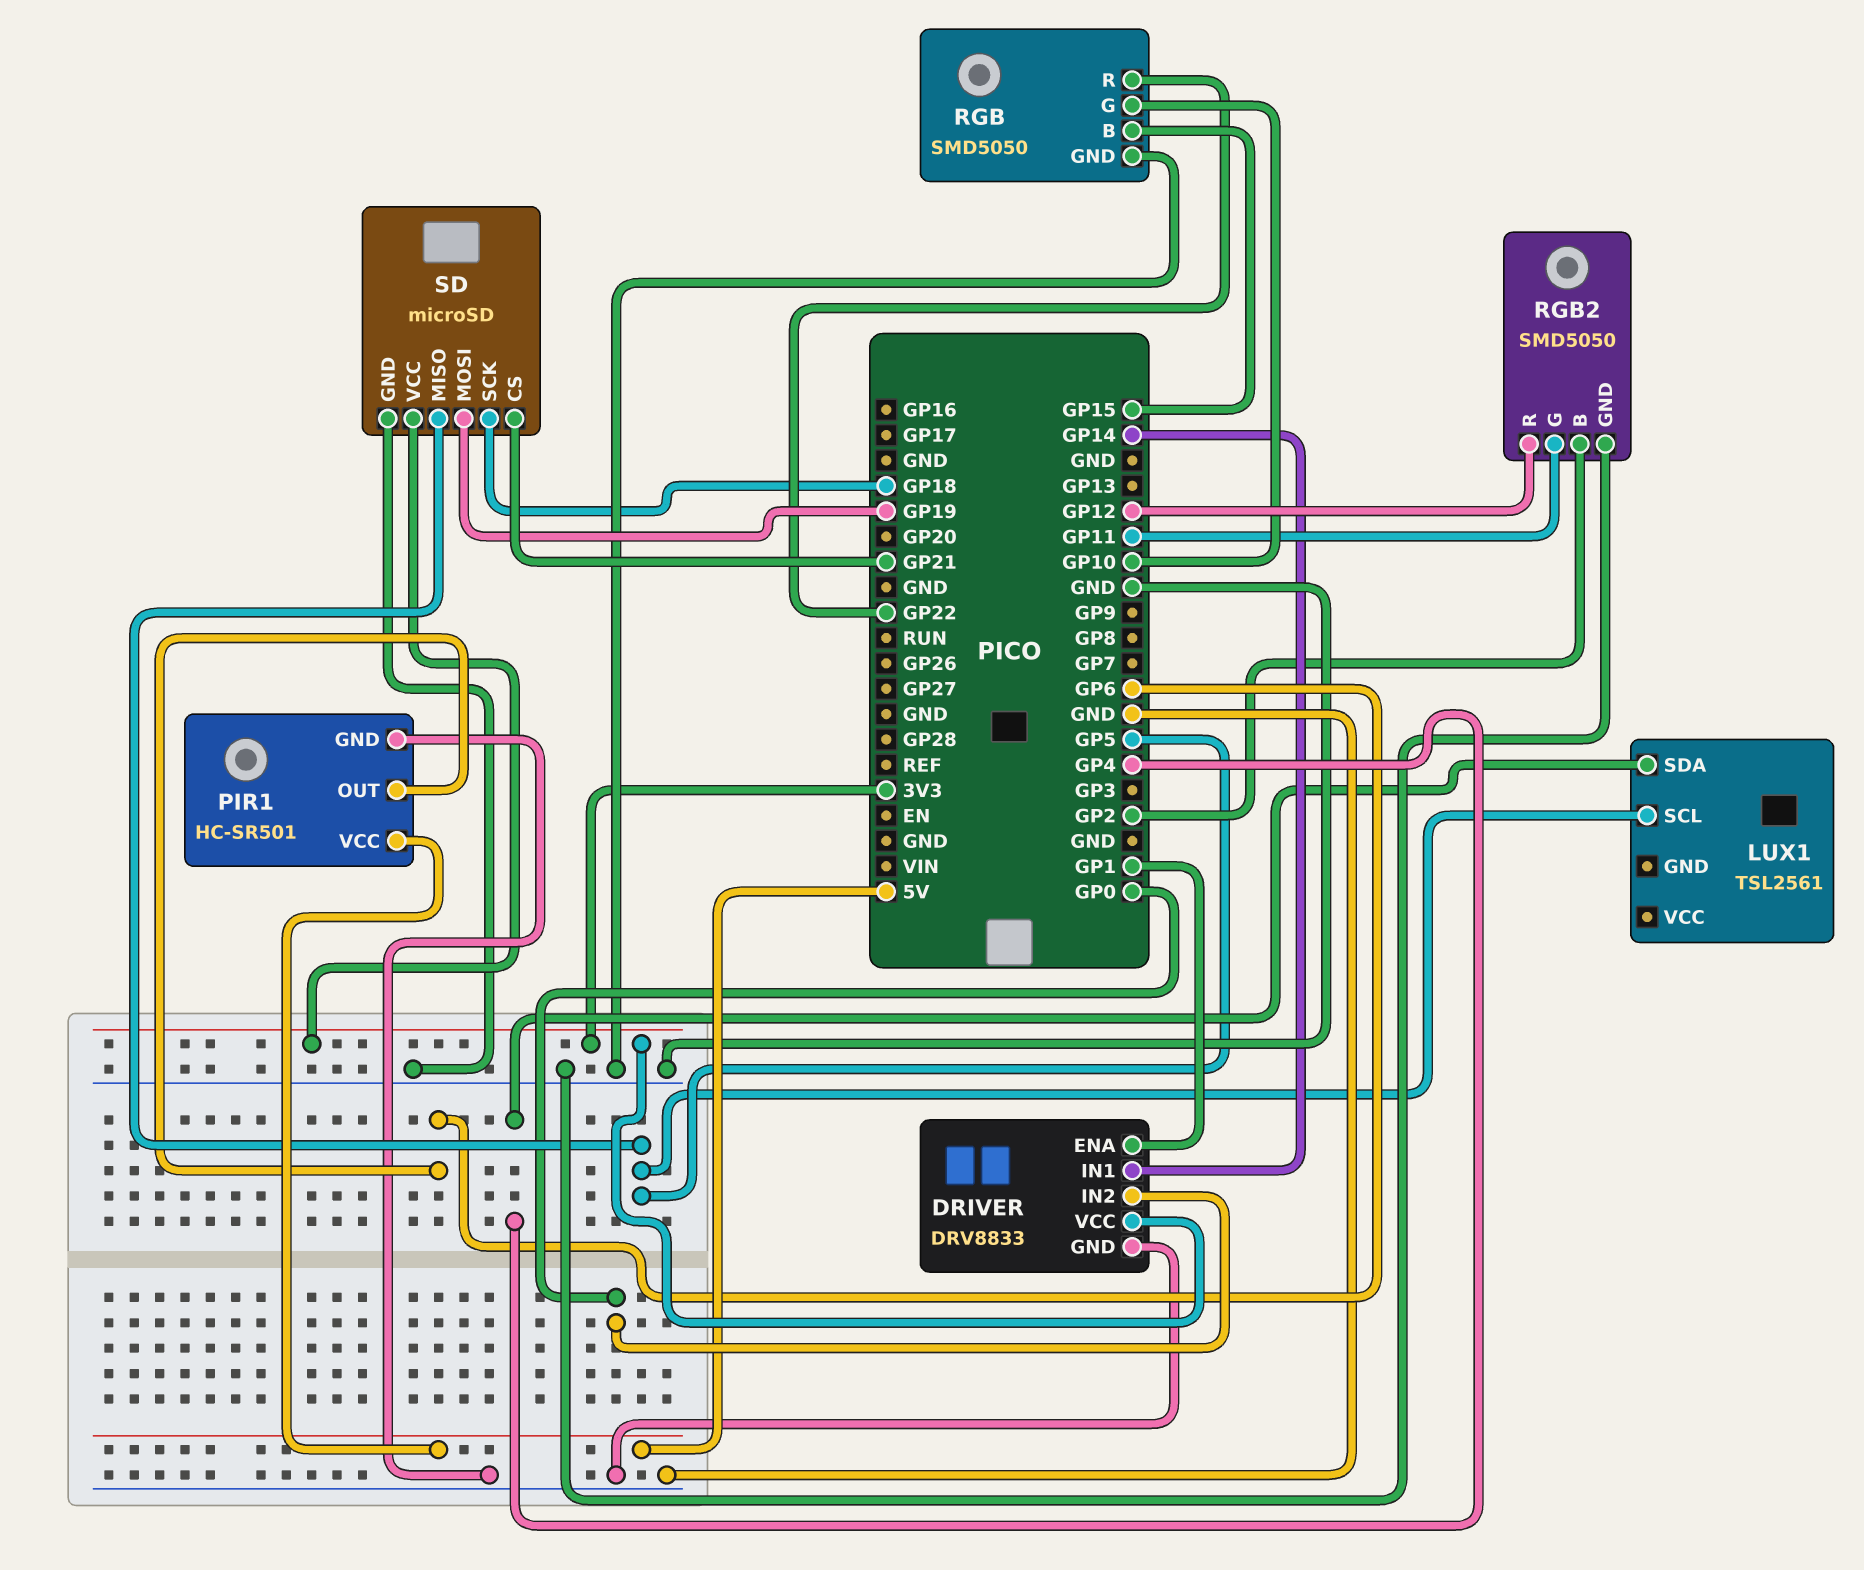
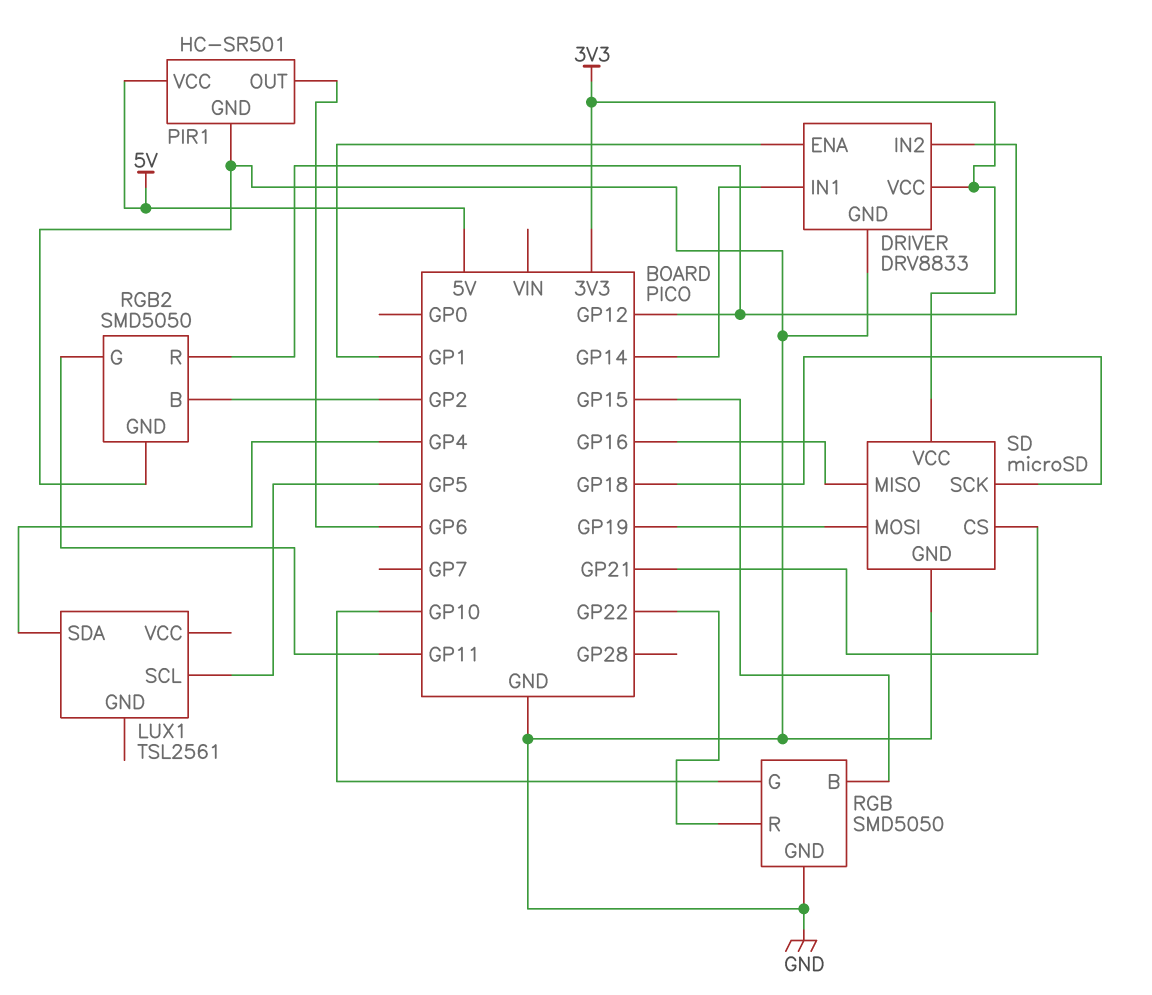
DRIVER pin IN2: GP0 -> GP12
SD pin MISO: GP5 -> GP16

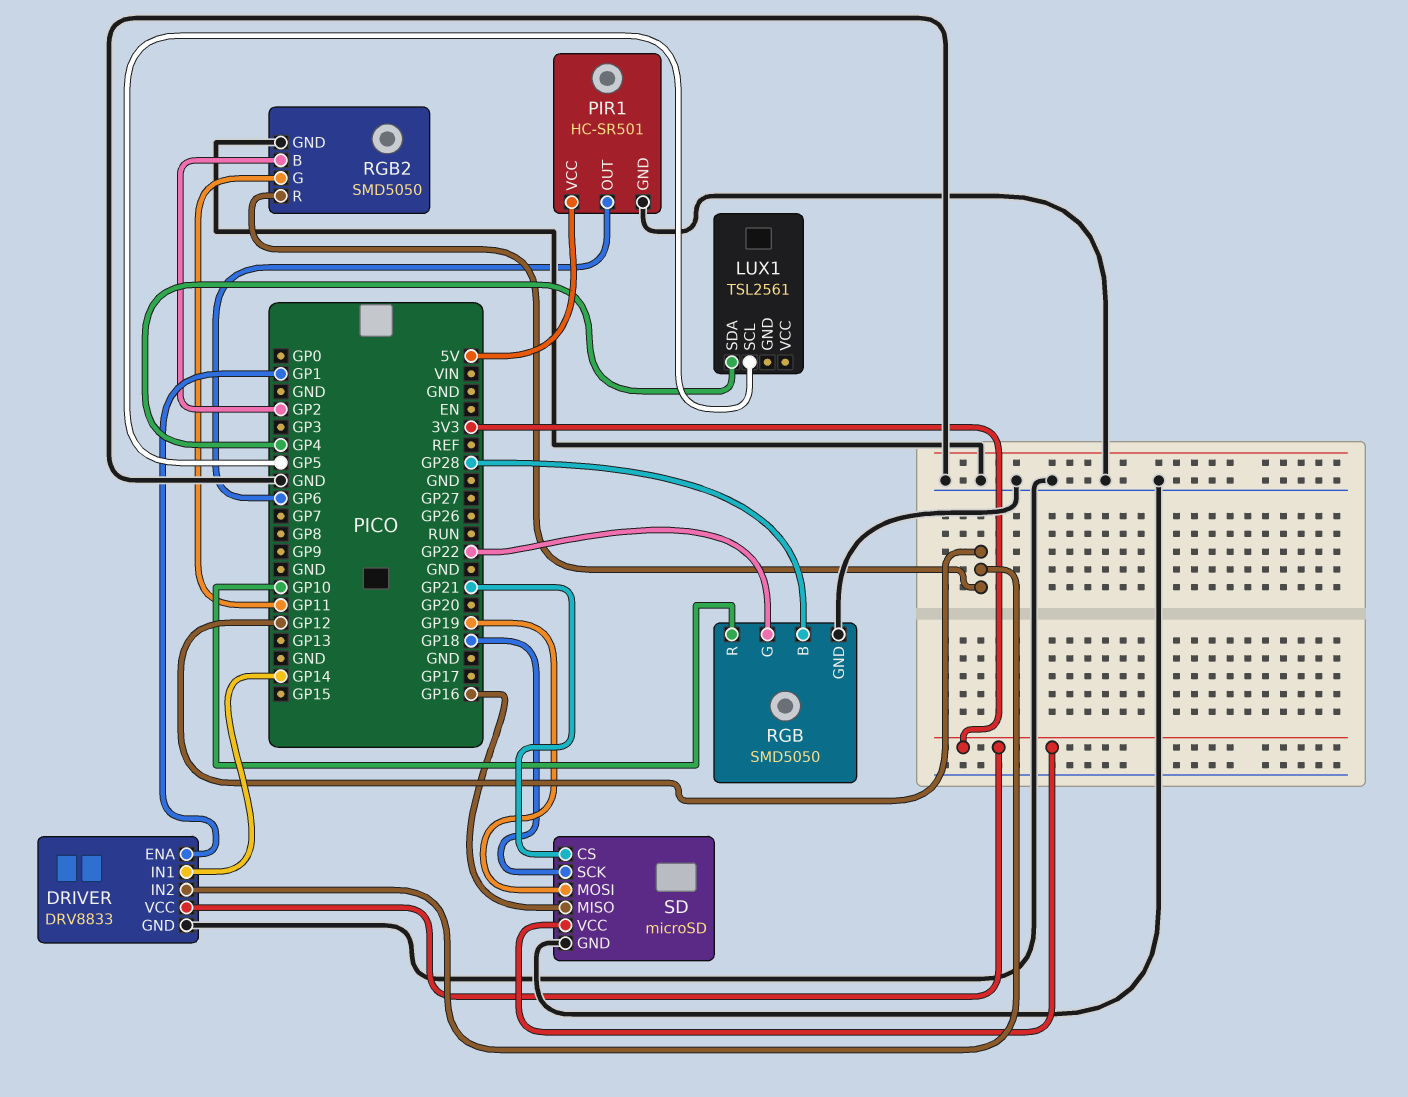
RGB pin B: GP15 -> GP28
RGB pin G: GP10 -> GP22
RGB pin R: GP22 -> GP10

